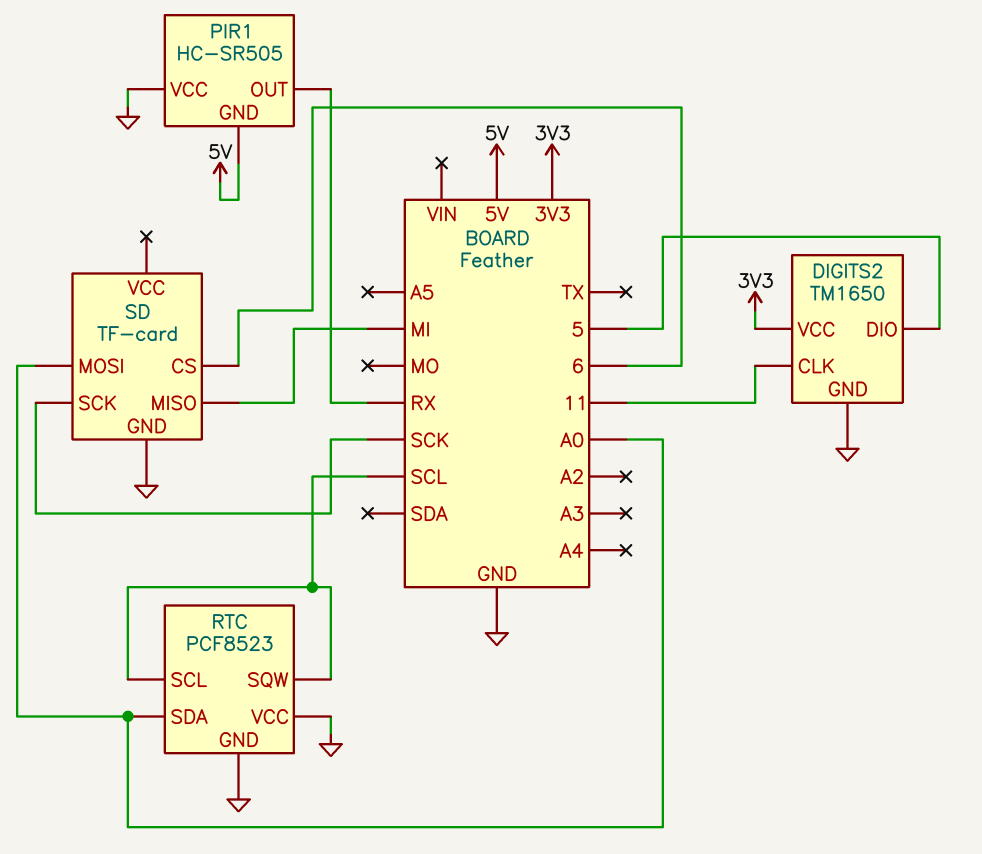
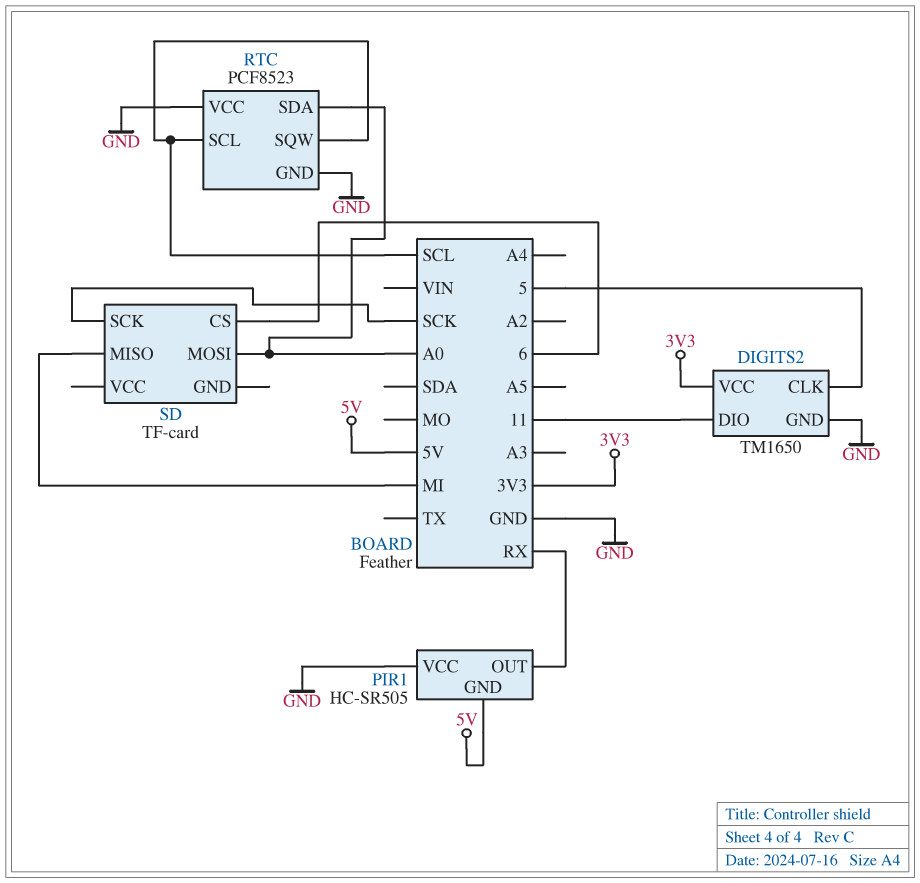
DIGITS2 pin CLK: 11 -> 5
DIGITS2 pin DIO: 5 -> 11
SD pin GND: GND -> none

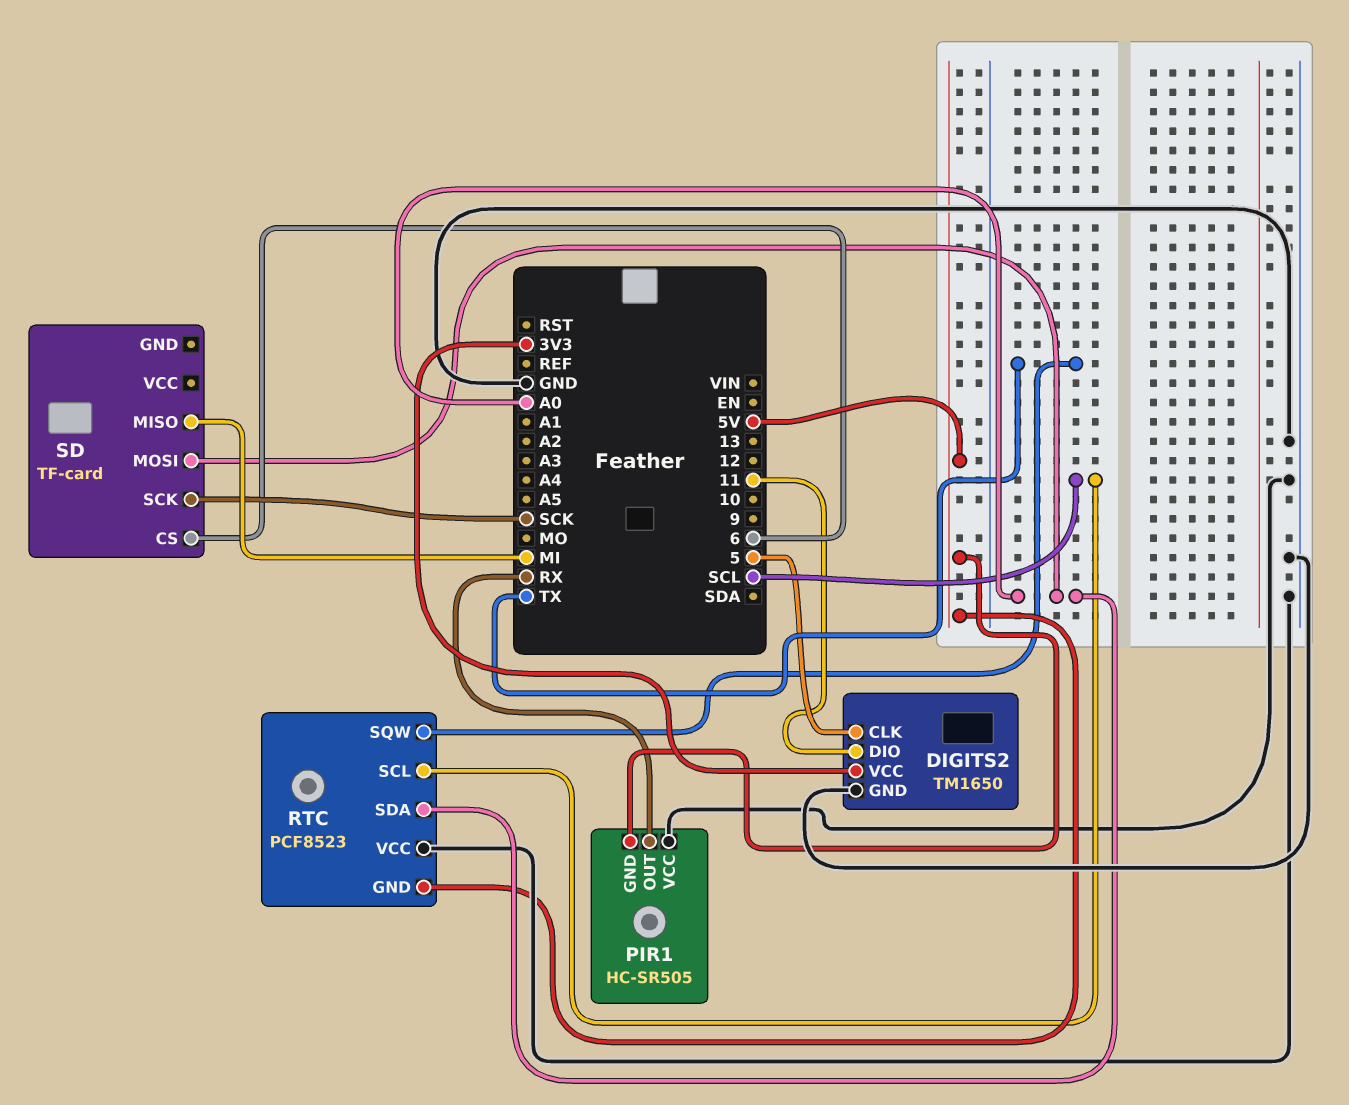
RTC pin GND: GND -> 5V
RTC pin SQW: SCL -> TX

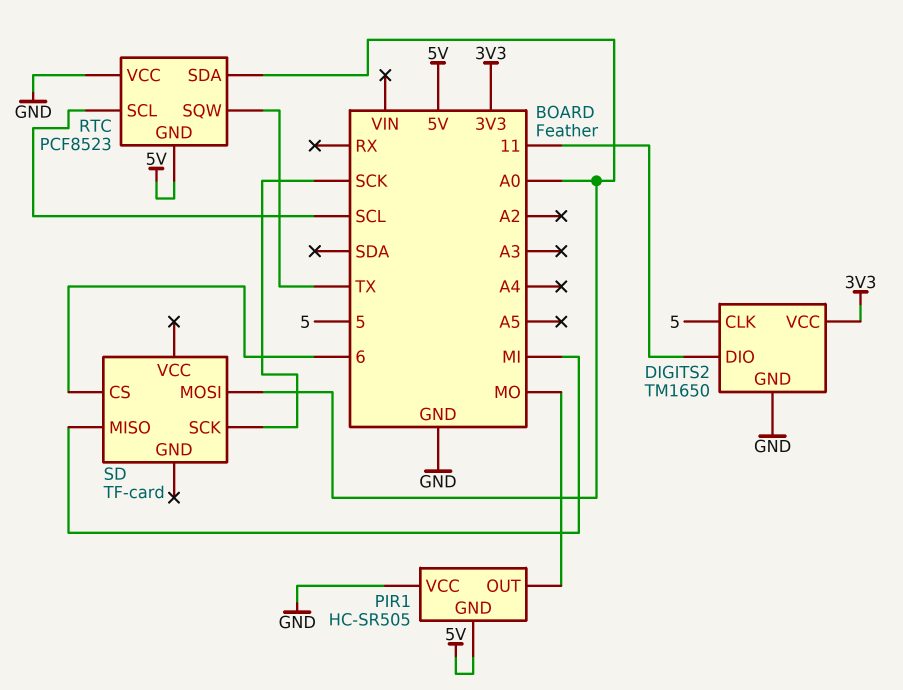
PIR1 pin OUT: RX -> MO

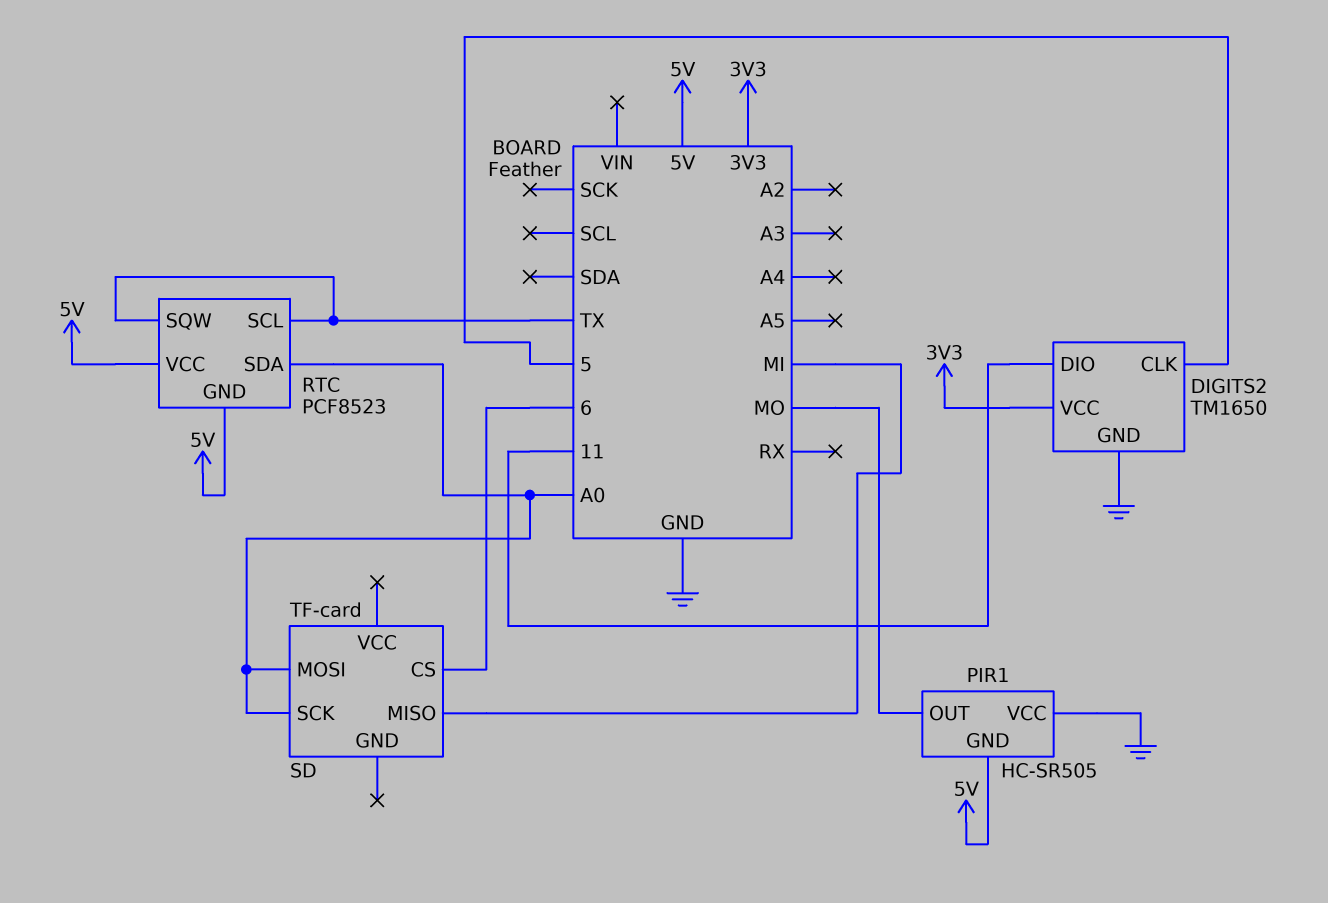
RTC pin SCL: SCL -> TX
RTC pin VCC: GND -> 5V
SD pin SCK: SCK -> A0

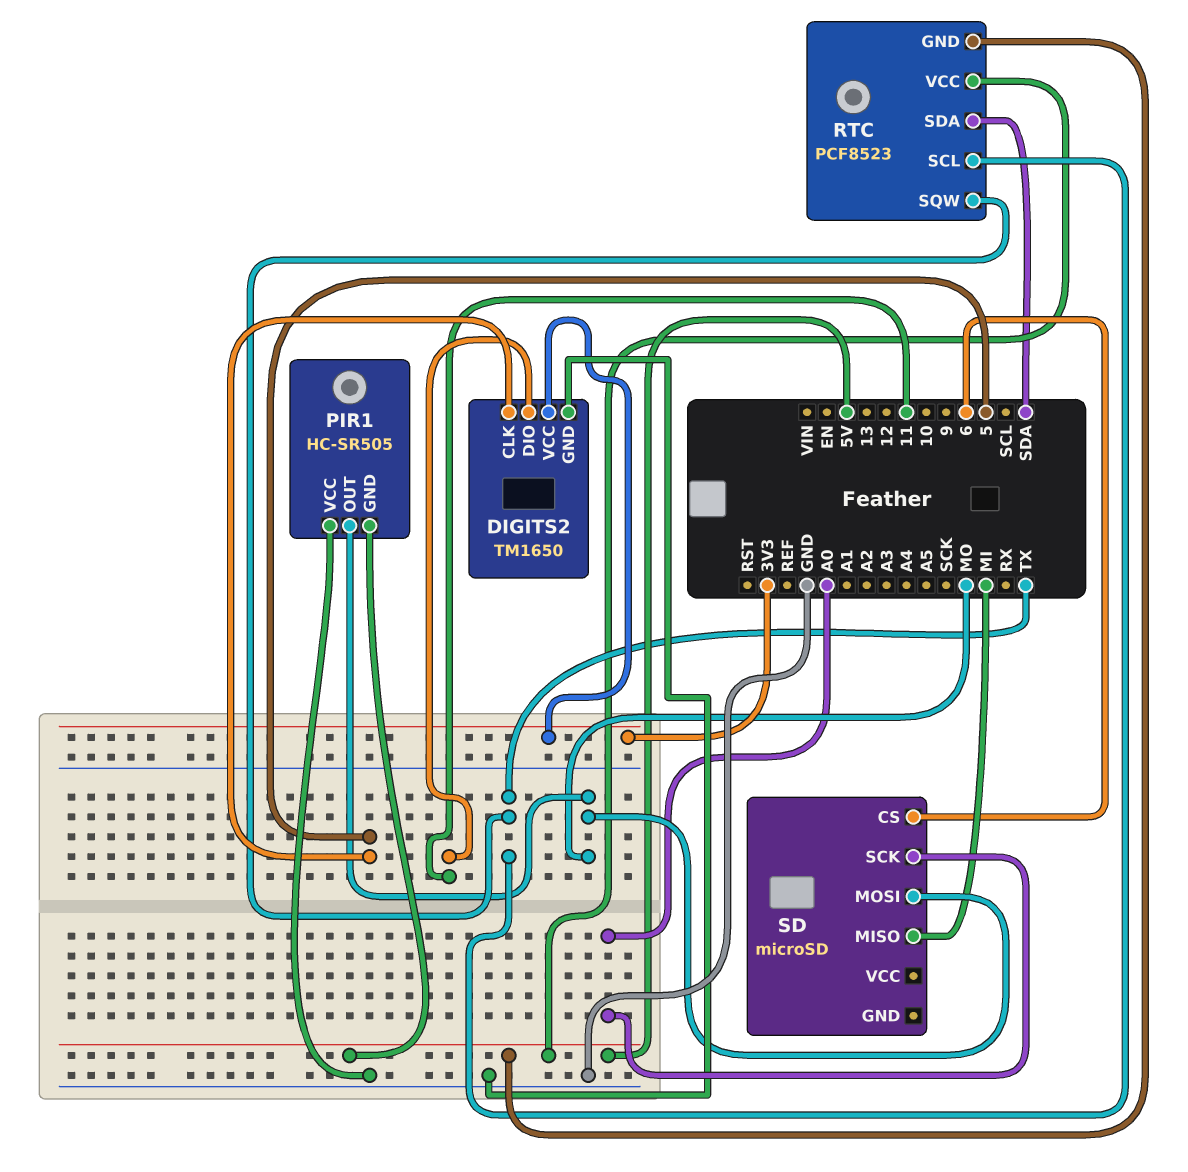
RTC pin SDA: A0 -> SDA
SD: TF-card -> microSD
SD pin MOSI: A0 -> MO

